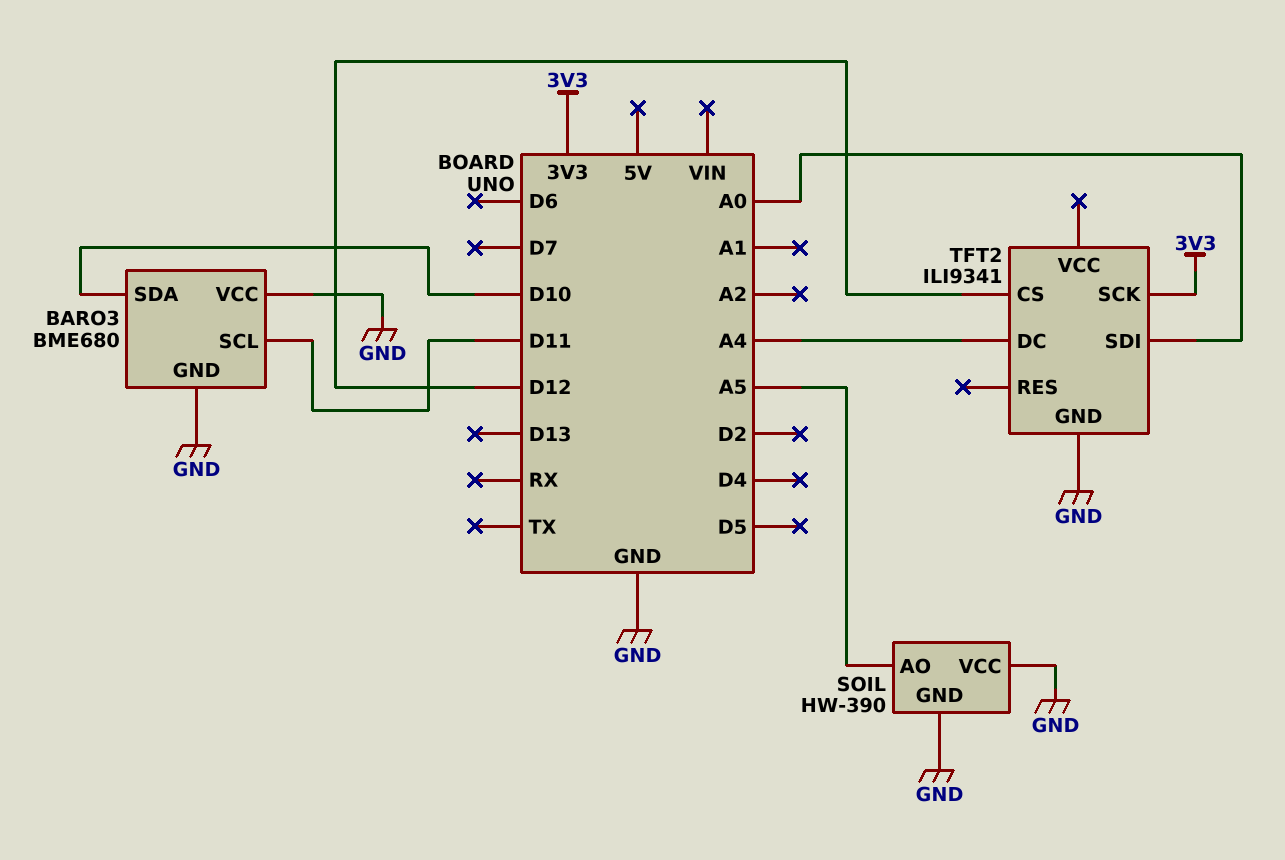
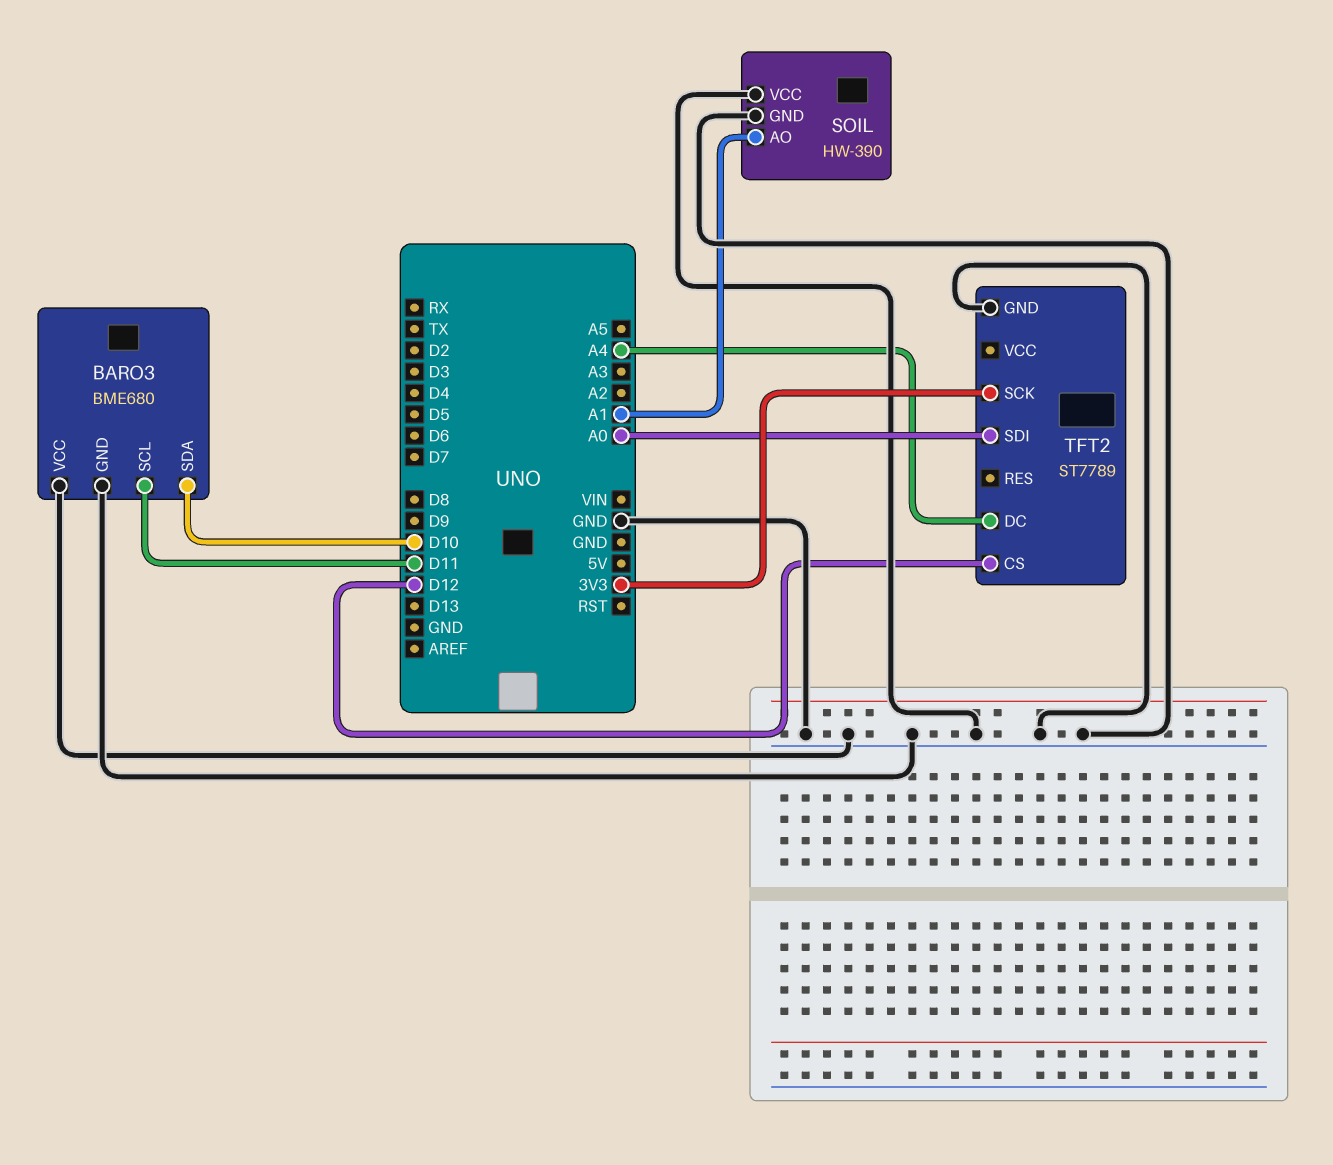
SOIL pin AO: A5 -> A1
TFT2: ILI9341 -> ST7789

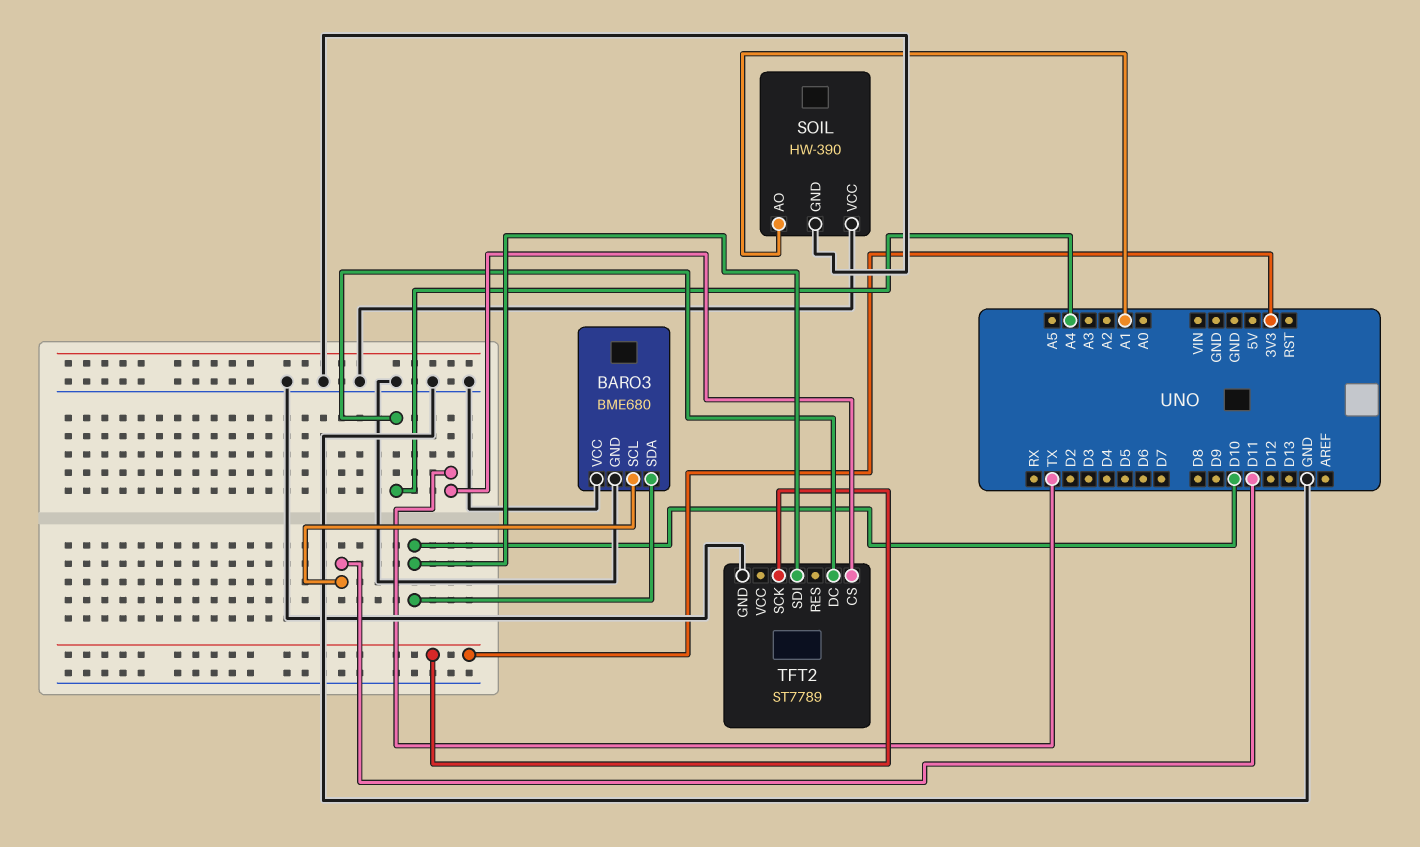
TFT2 pin CS: D12 -> TX
TFT2 pin SDI: A0 -> D10

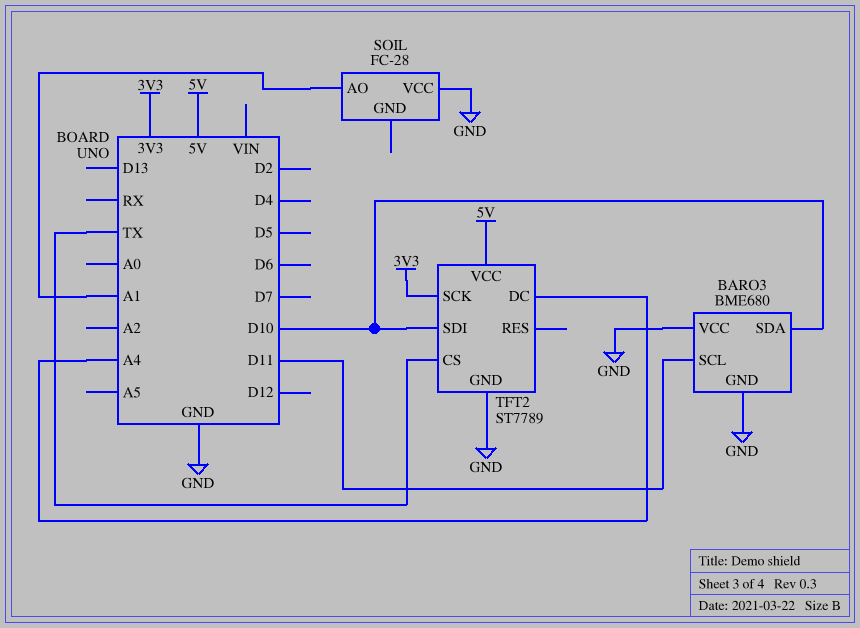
SOIL: HW-390 -> FC-28
SOIL pin GND: GND -> none
TFT2 pin VCC: none -> 5V

